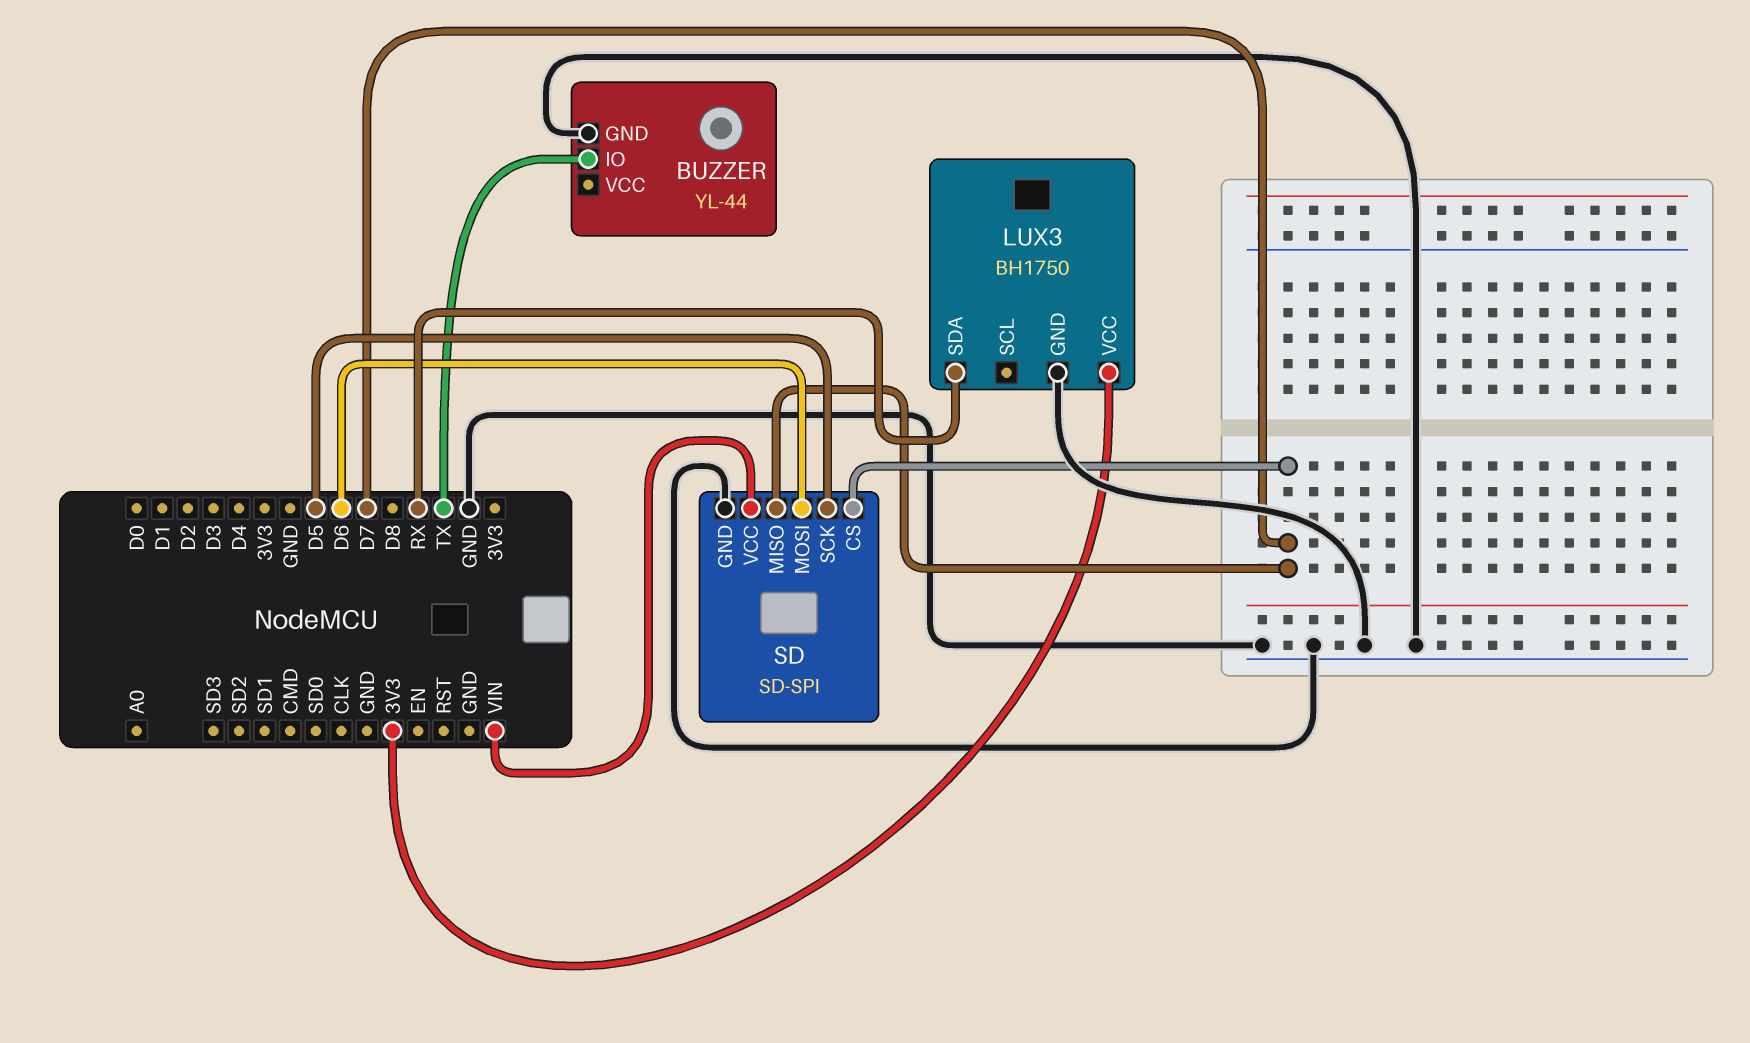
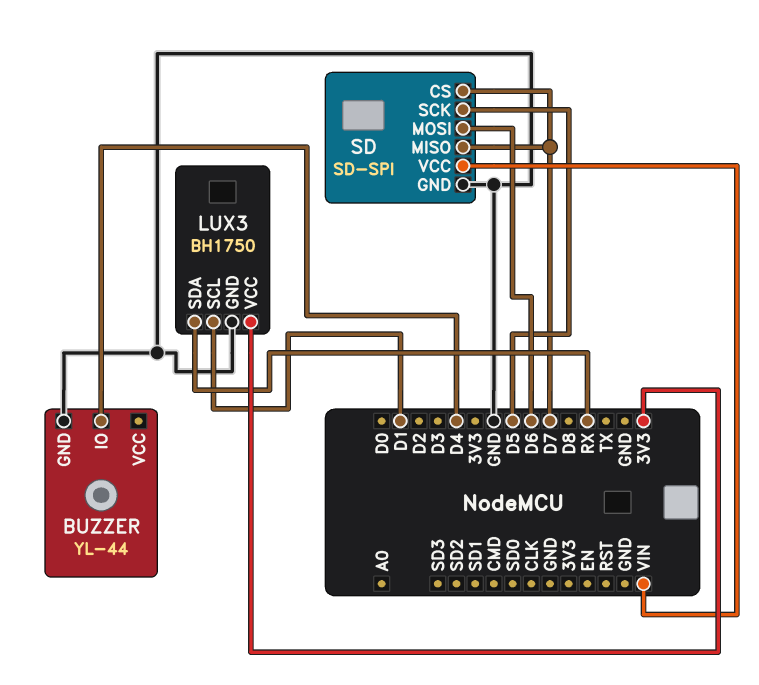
BUZZER pin IO: TX -> D4
LUX3 pin SCL: none -> D1

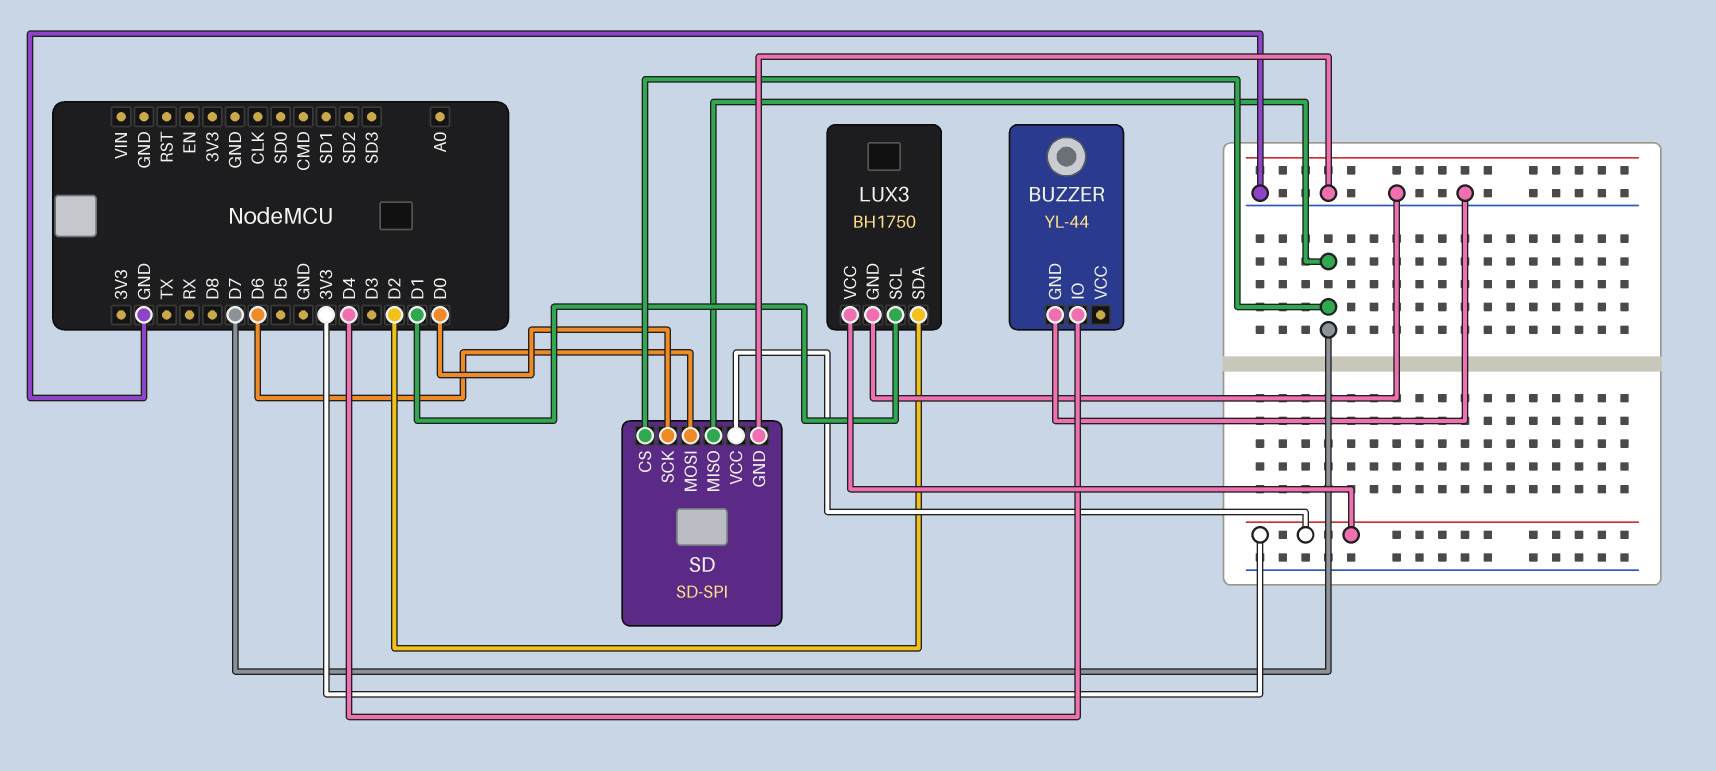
LUX3 pin SDA: RX -> D2
SD pin SCK: D5 -> D0
SD pin VCC: VIN -> 3V3

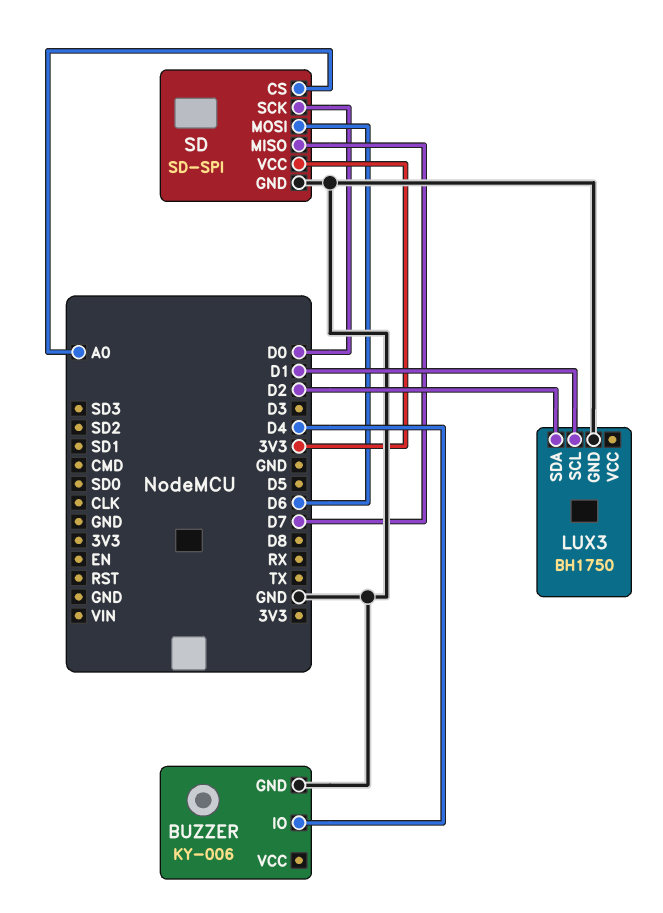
BUZZER: YL-44 -> KY-006
LUX3 pin VCC: 3V3 -> none
SD pin CS: D7 -> A0

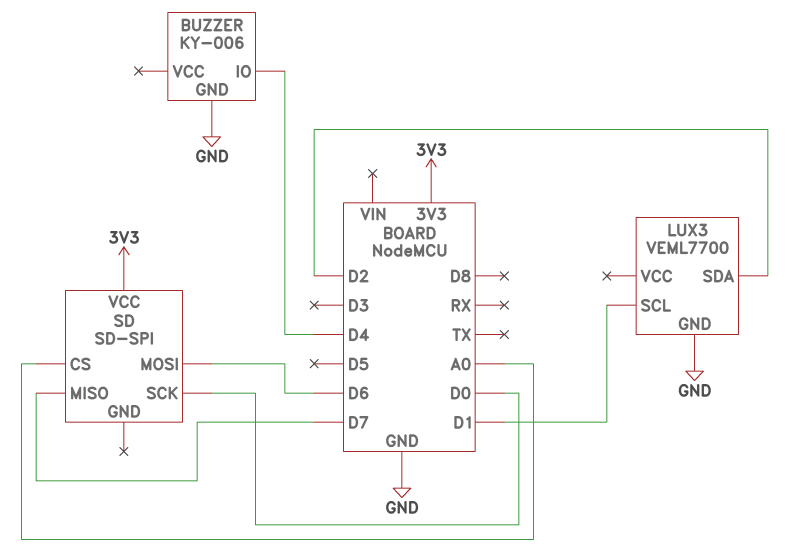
LUX3: BH1750 -> VEML7700
SD pin GND: GND -> none

